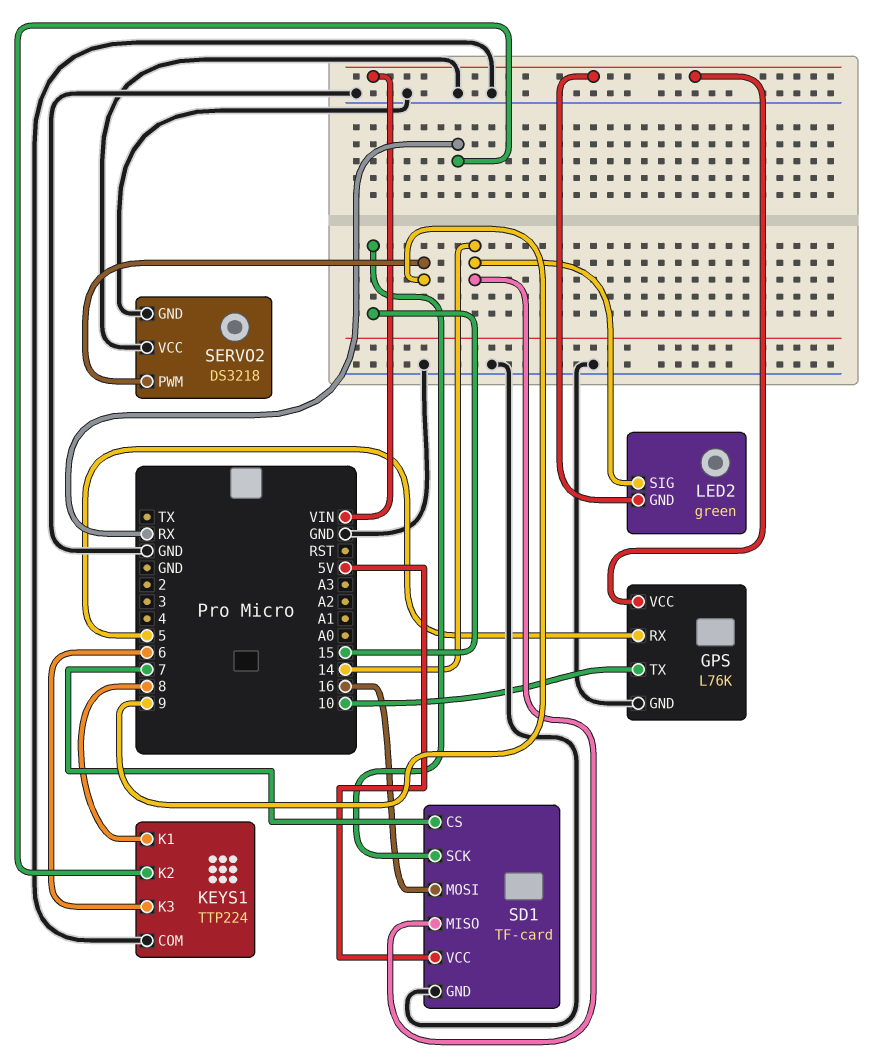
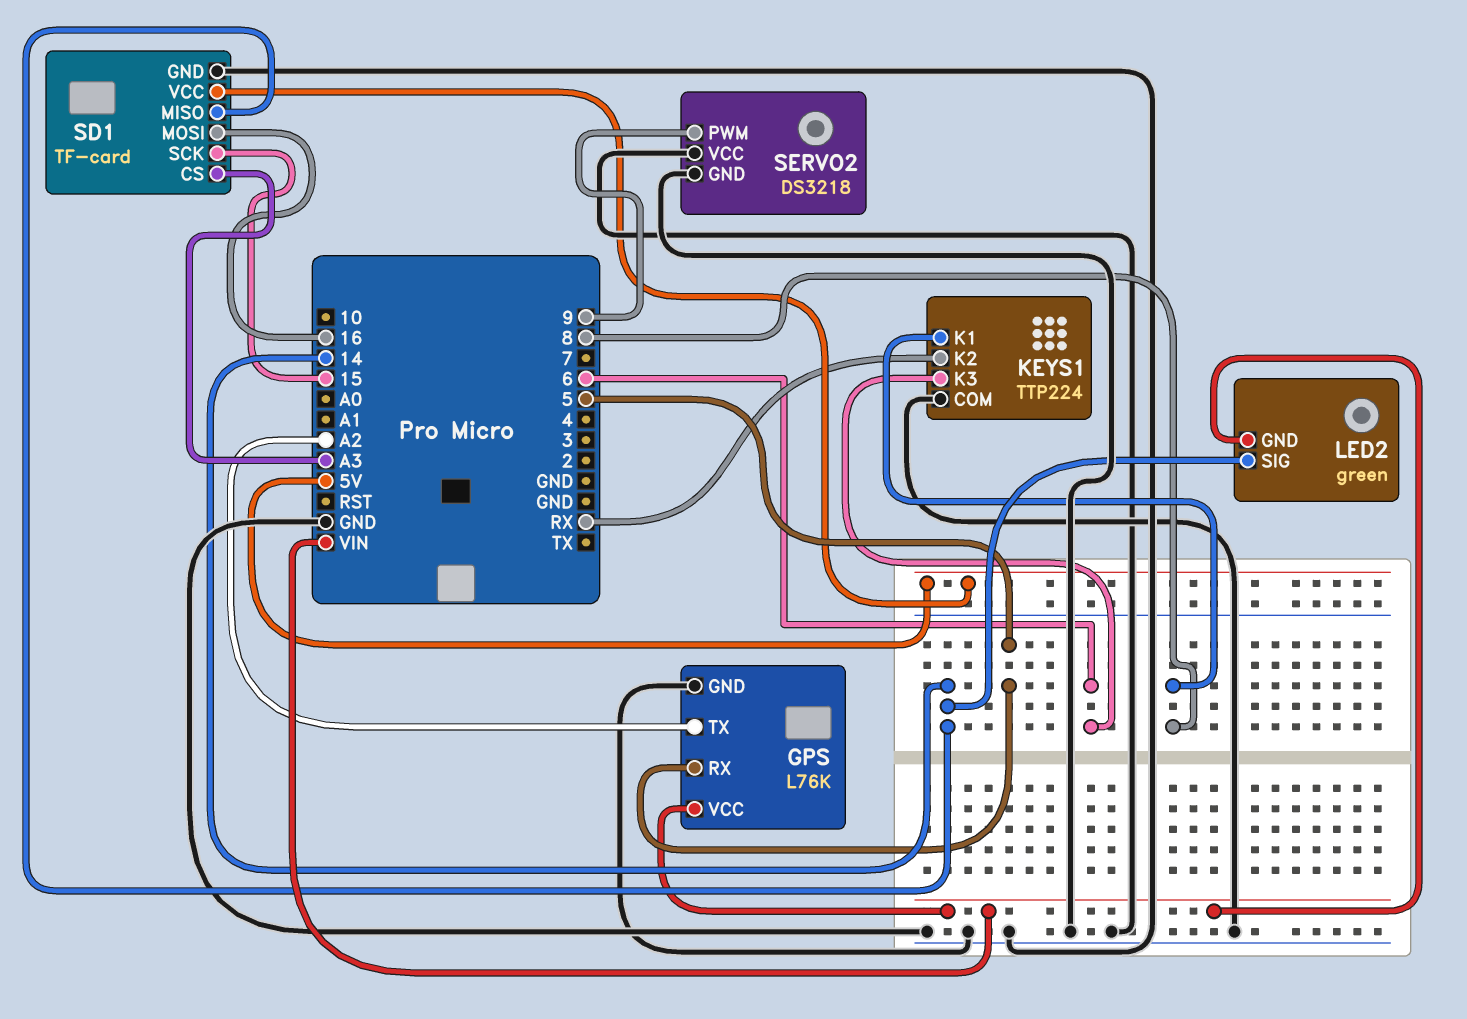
GPS pin TX: 10 -> A2
SD1 pin CS: 7 -> A3

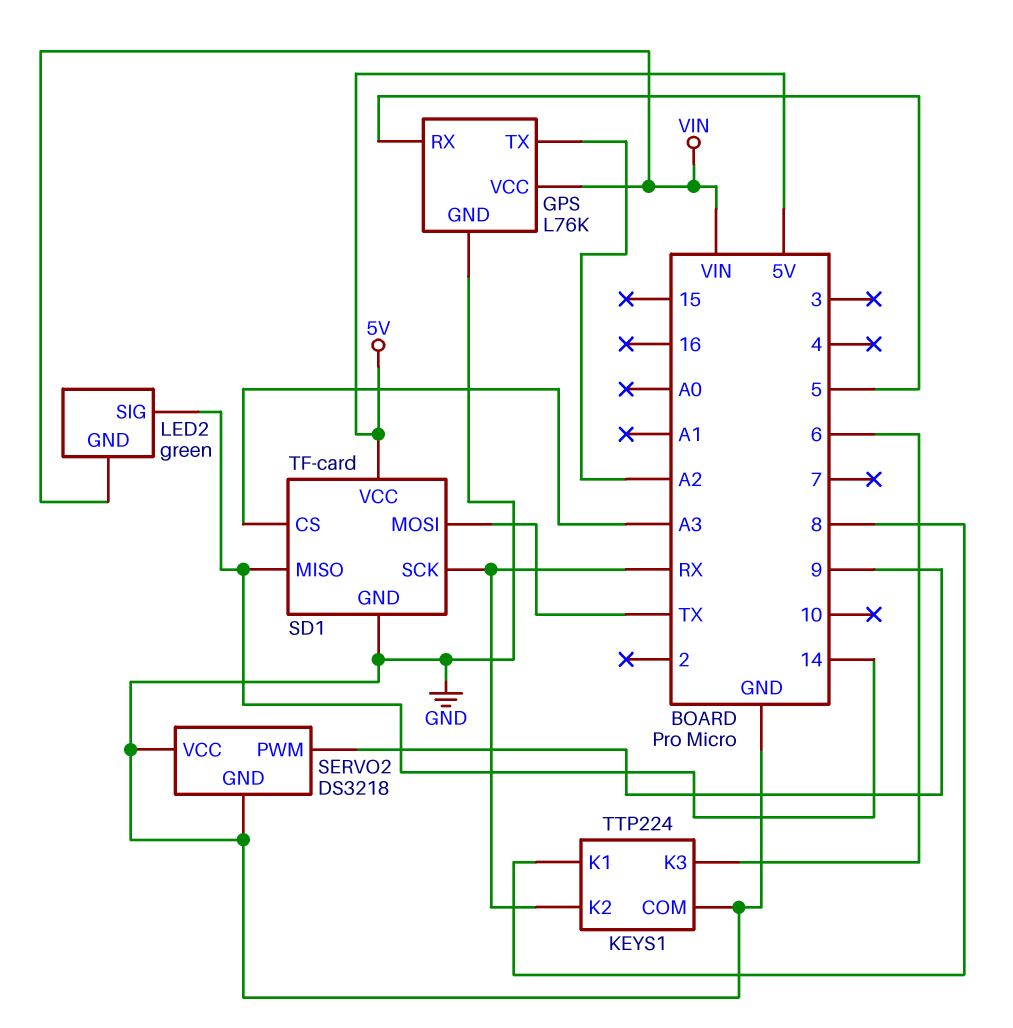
SD1 pin MOSI: 16 -> TX
SD1 pin SCK: 15 -> RX

